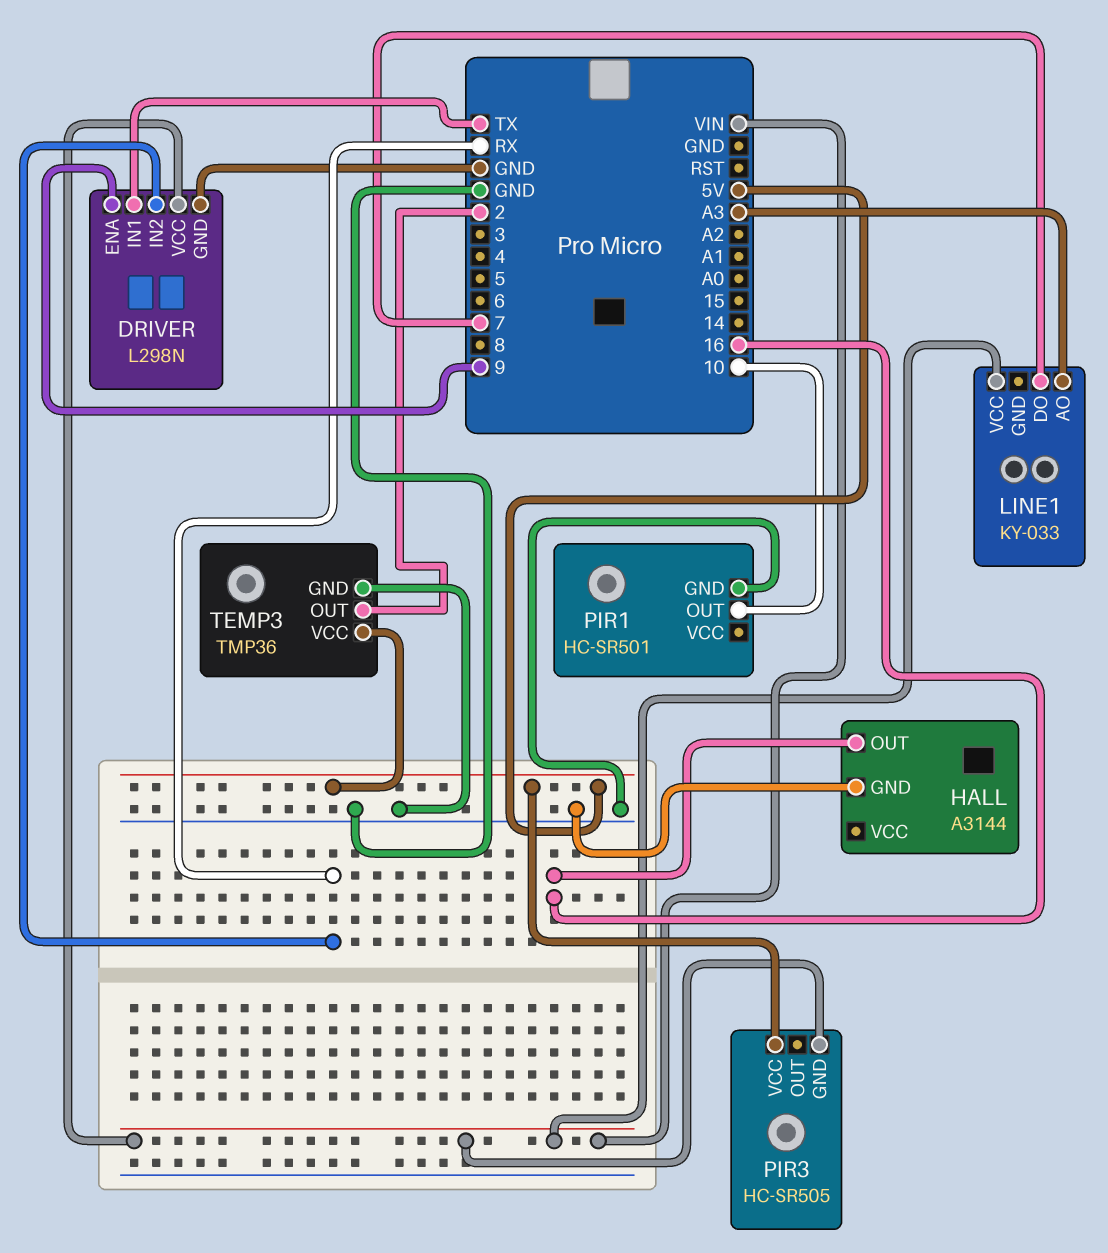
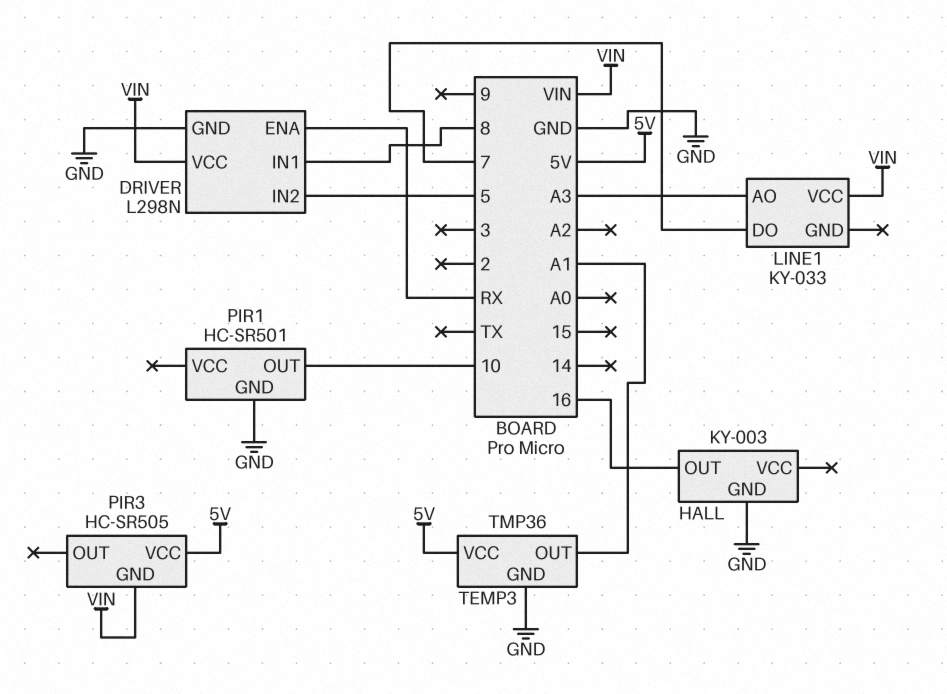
DRIVER pin ENA: 9 -> RX
DRIVER pin IN1: TX -> 8
DRIVER pin IN2: RX -> 5
HALL: A3144 -> KY-003
TEMP3 pin OUT: 2 -> A1

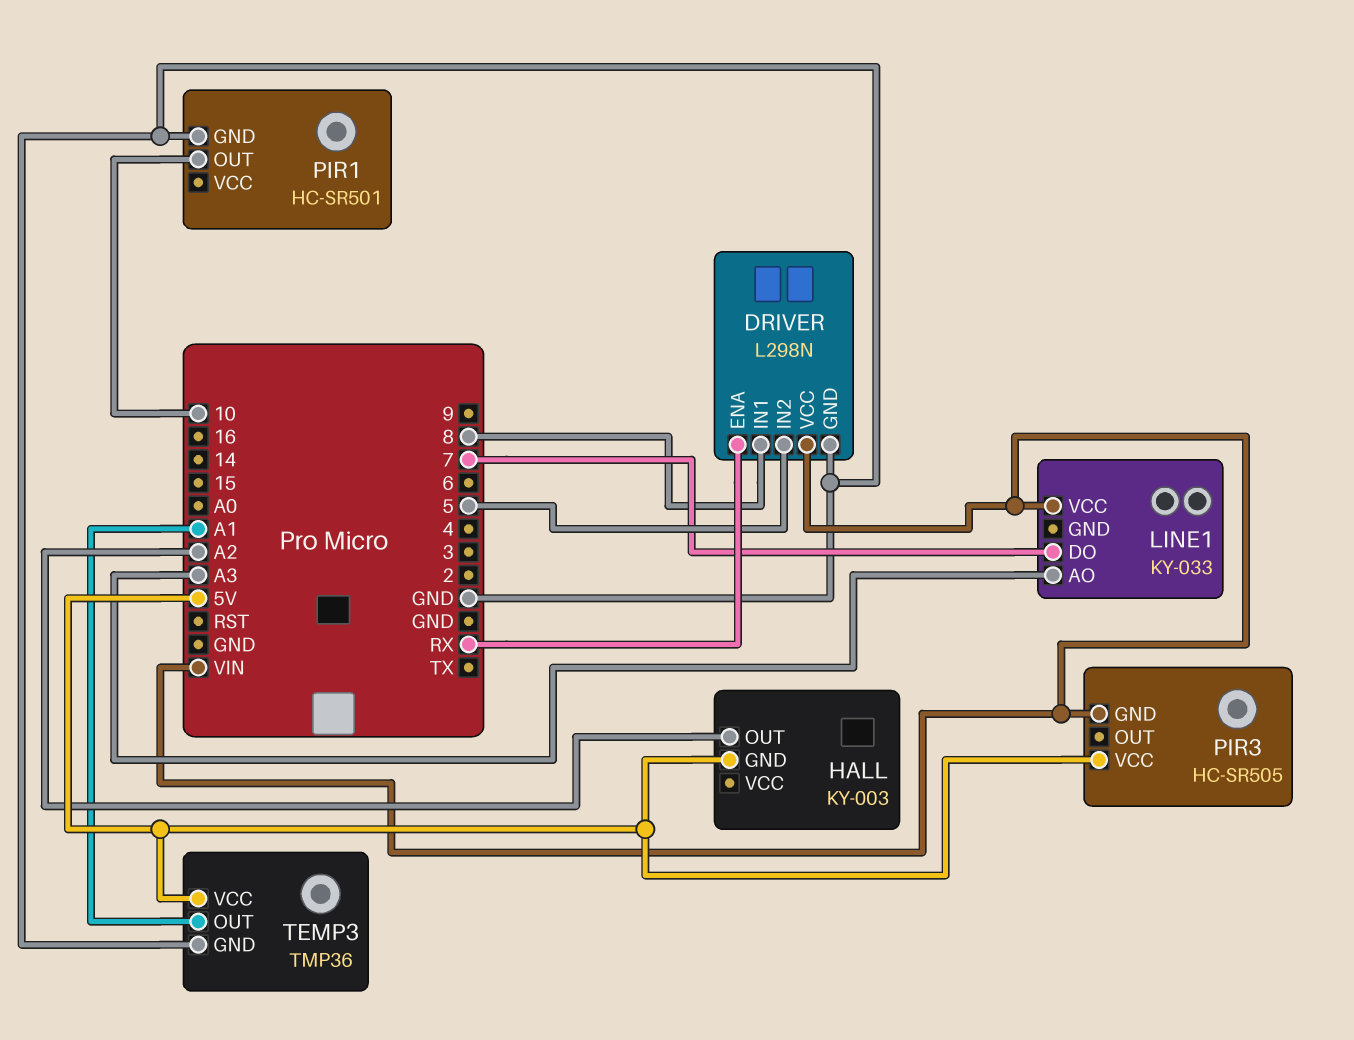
HALL pin GND: GND -> 5V
HALL pin OUT: 16 -> A2

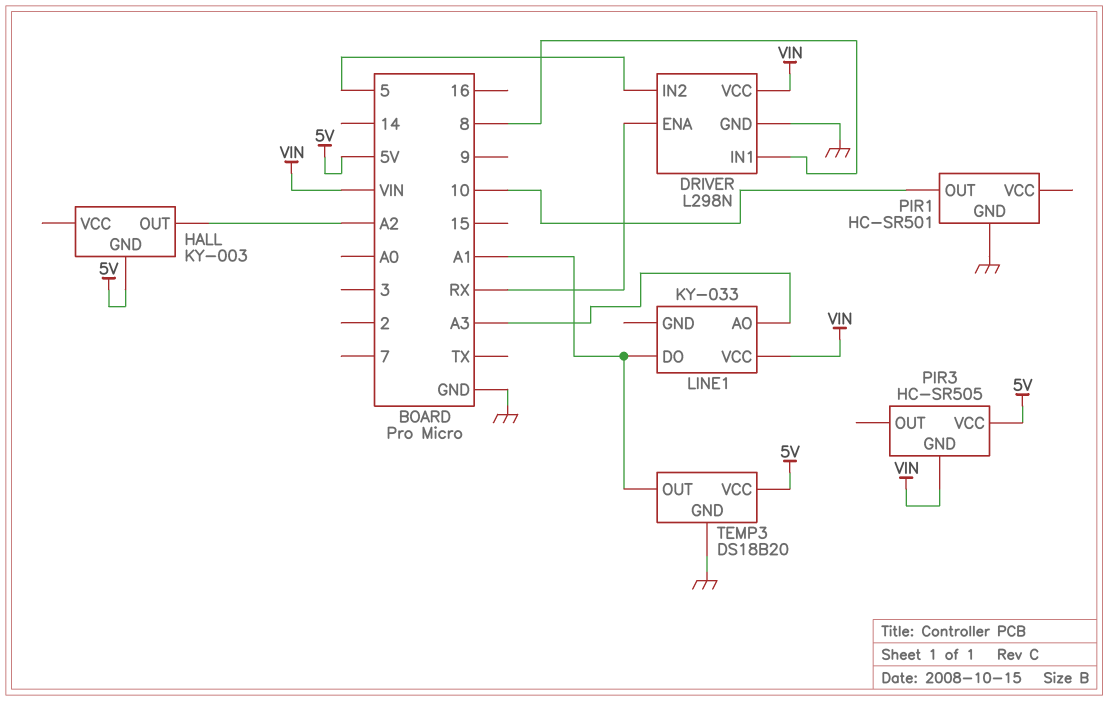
LINE1 pin DO: 7 -> A1
TEMP3: TMP36 -> DS18B20

